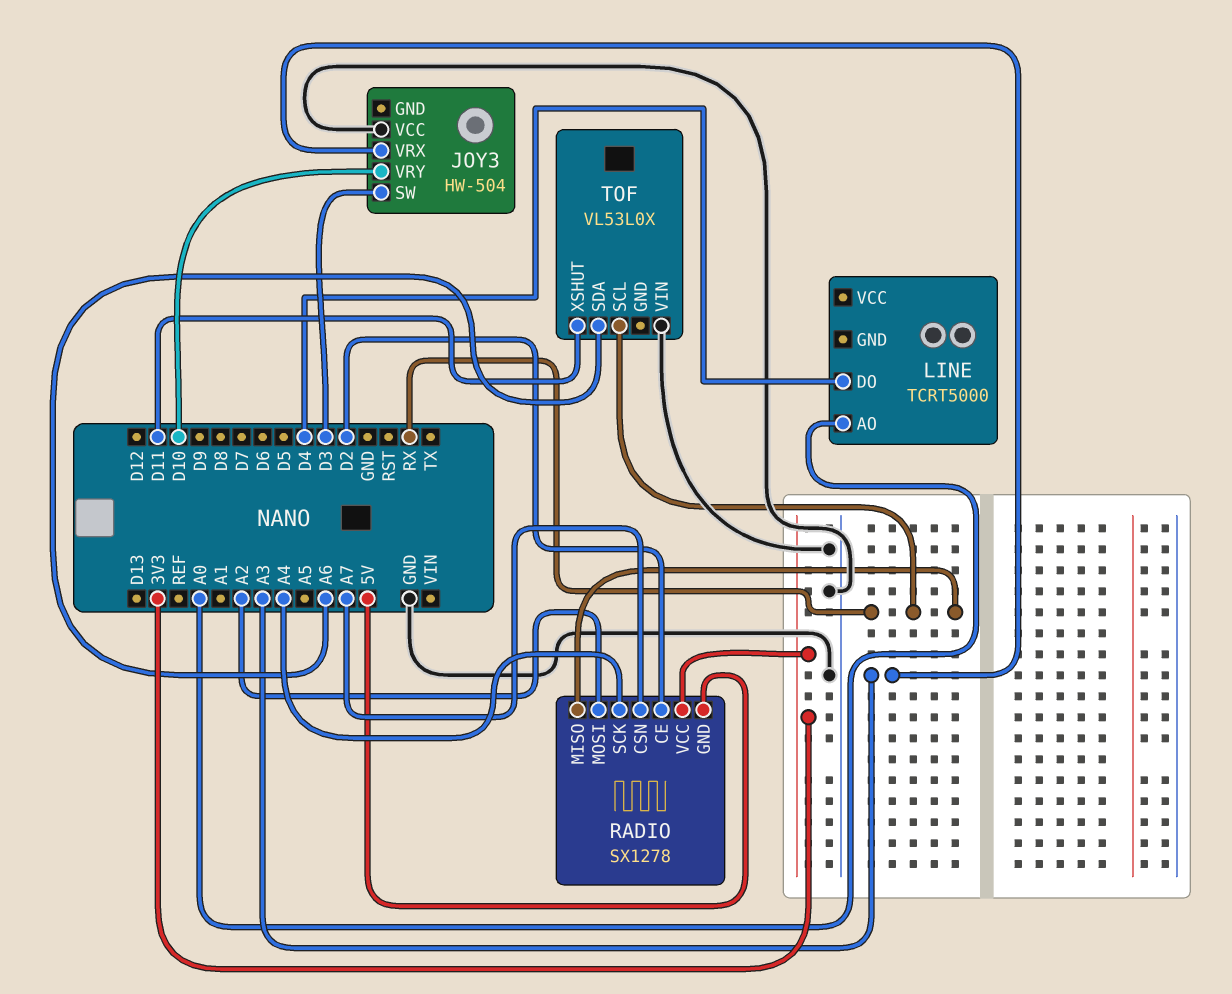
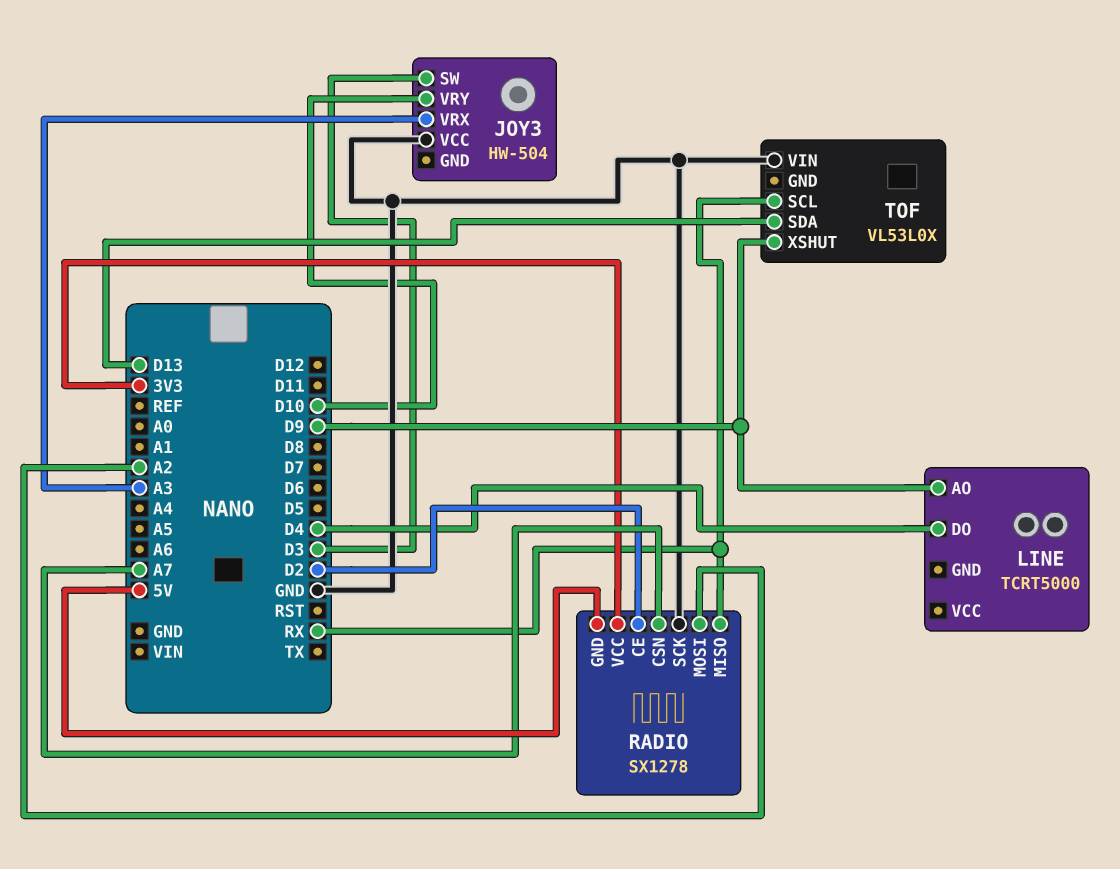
LINE pin AO: A0 -> D9
RADIO pin SCK: A4 -> GND
TOF pin SDA: A6 -> D13
TOF pin XSHUT: D11 -> D9

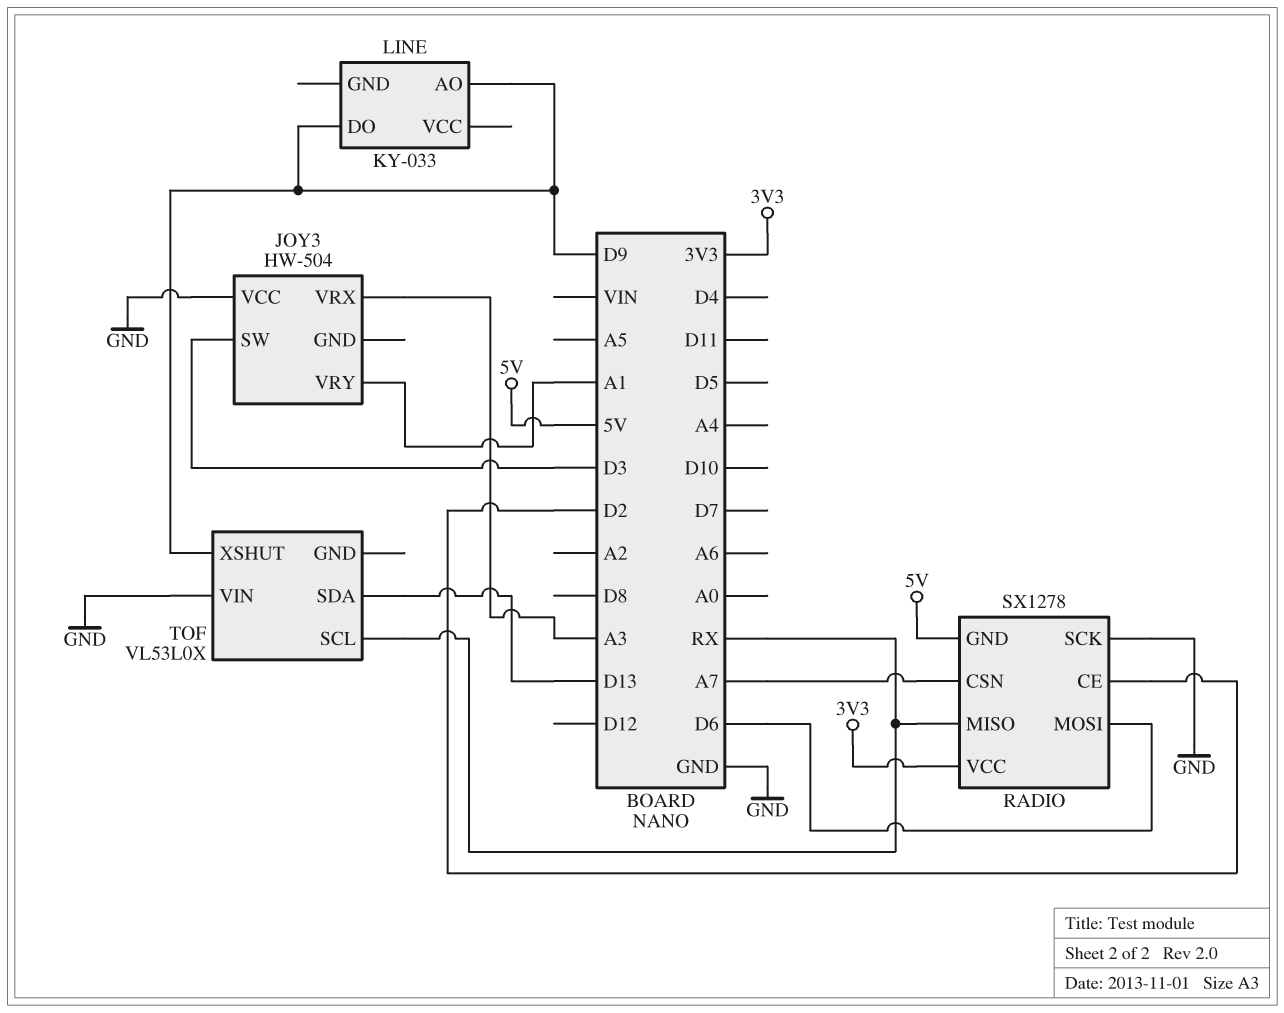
JOY3 pin VRY: D10 -> A1
LINE: TCRT5000 -> KY-033
LINE pin DO: D4 -> D9
RADIO pin MOSI: A2 -> D6

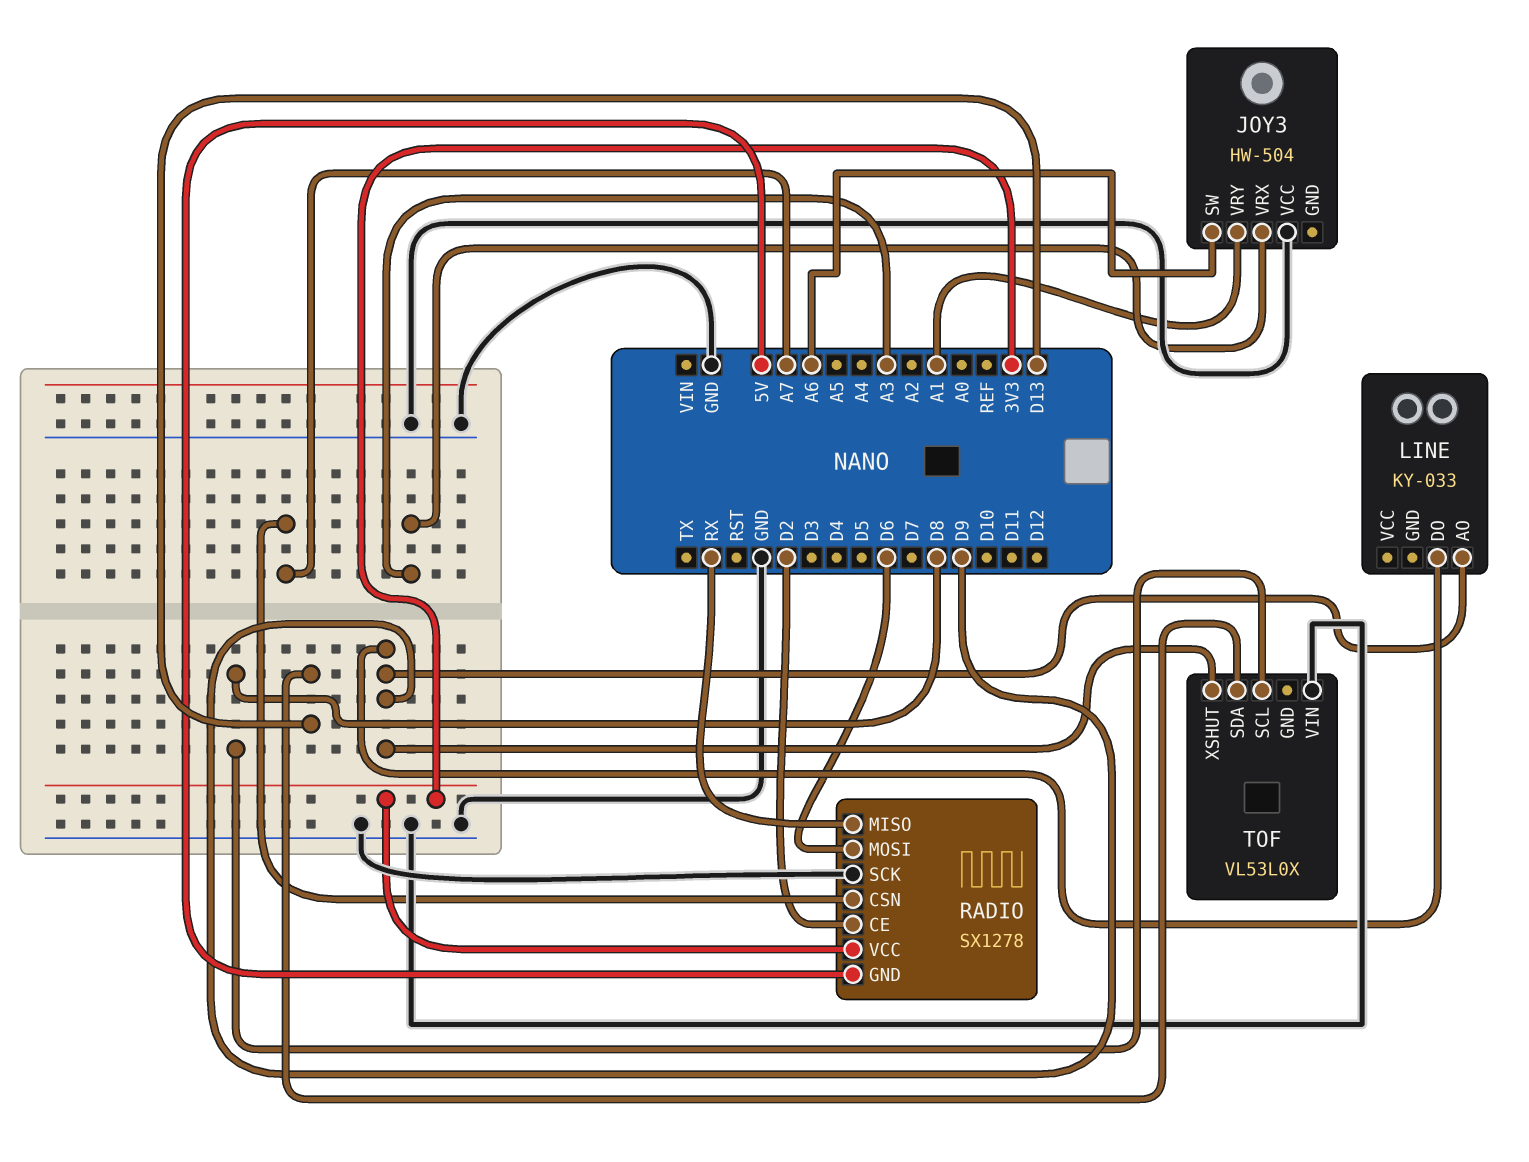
JOY3 pin SW: D3 -> A6
TOF pin SCL: RX -> D8

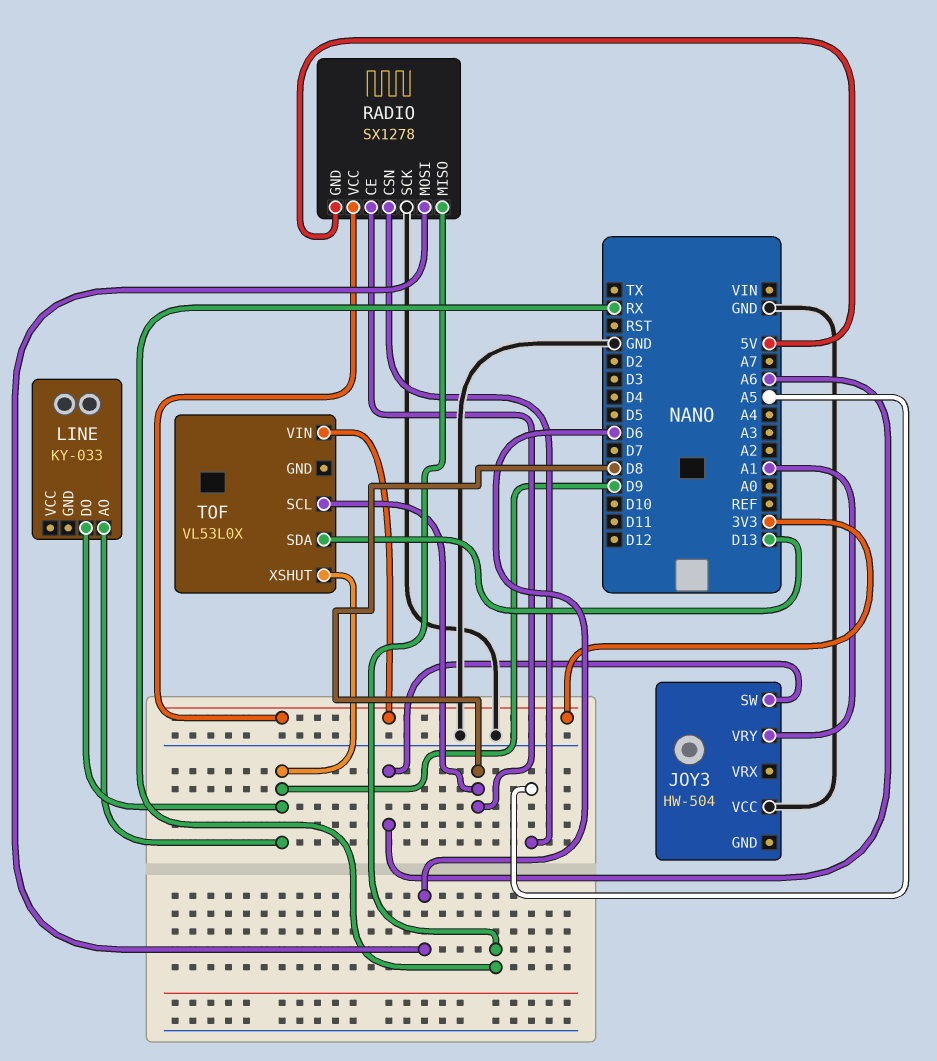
JOY3 pin VRX: A3 -> none
RADIO pin CE: D2 -> D8
RADIO pin CSN: A7 -> A5
TOF pin VIN: GND -> 3V3

